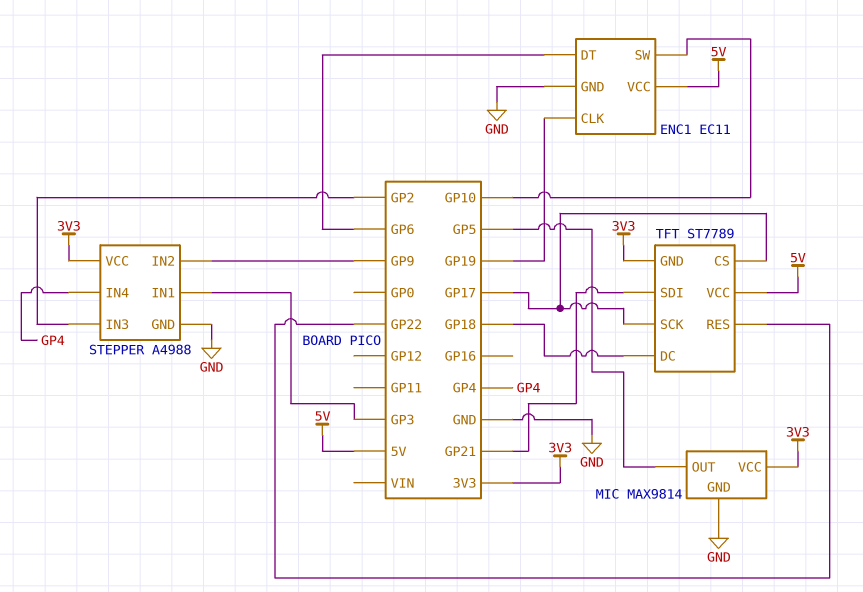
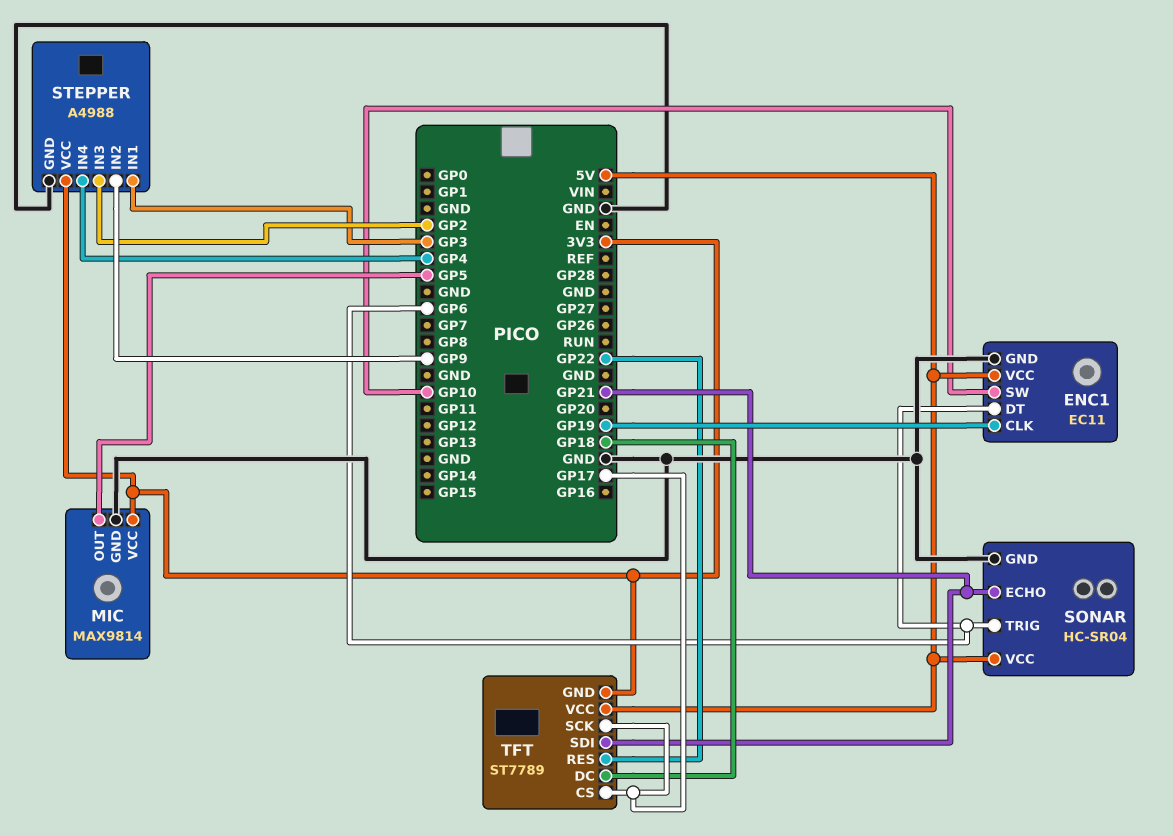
SONAR: none -> HC-SR04
SONAR pin ECHO: none -> GP21
SONAR pin GND: none -> GND
SONAR pin TRIG: none -> GP6
SONAR pin VCC: none -> 5V

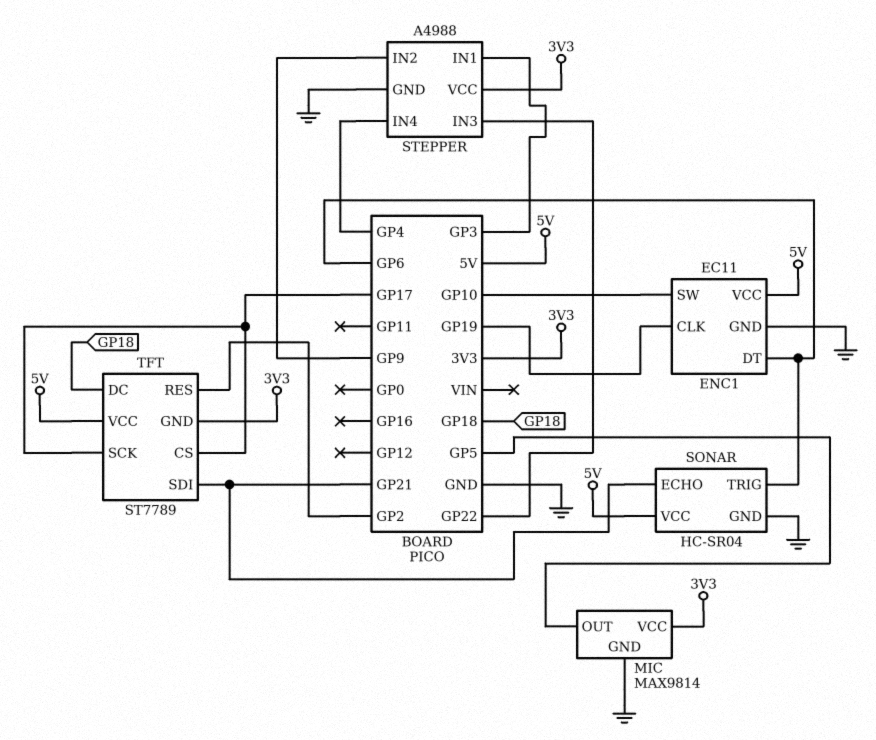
STEPPER pin IN3: GP2 -> GP22
TFT pin RES: GP22 -> GP2

